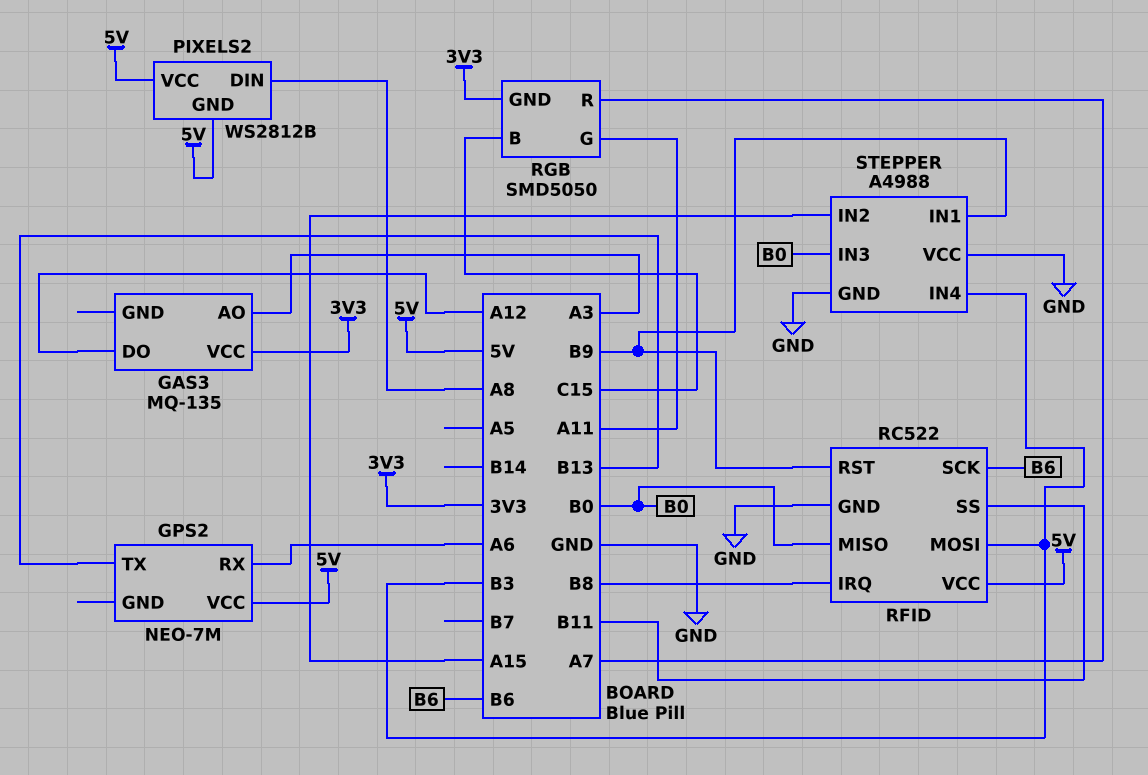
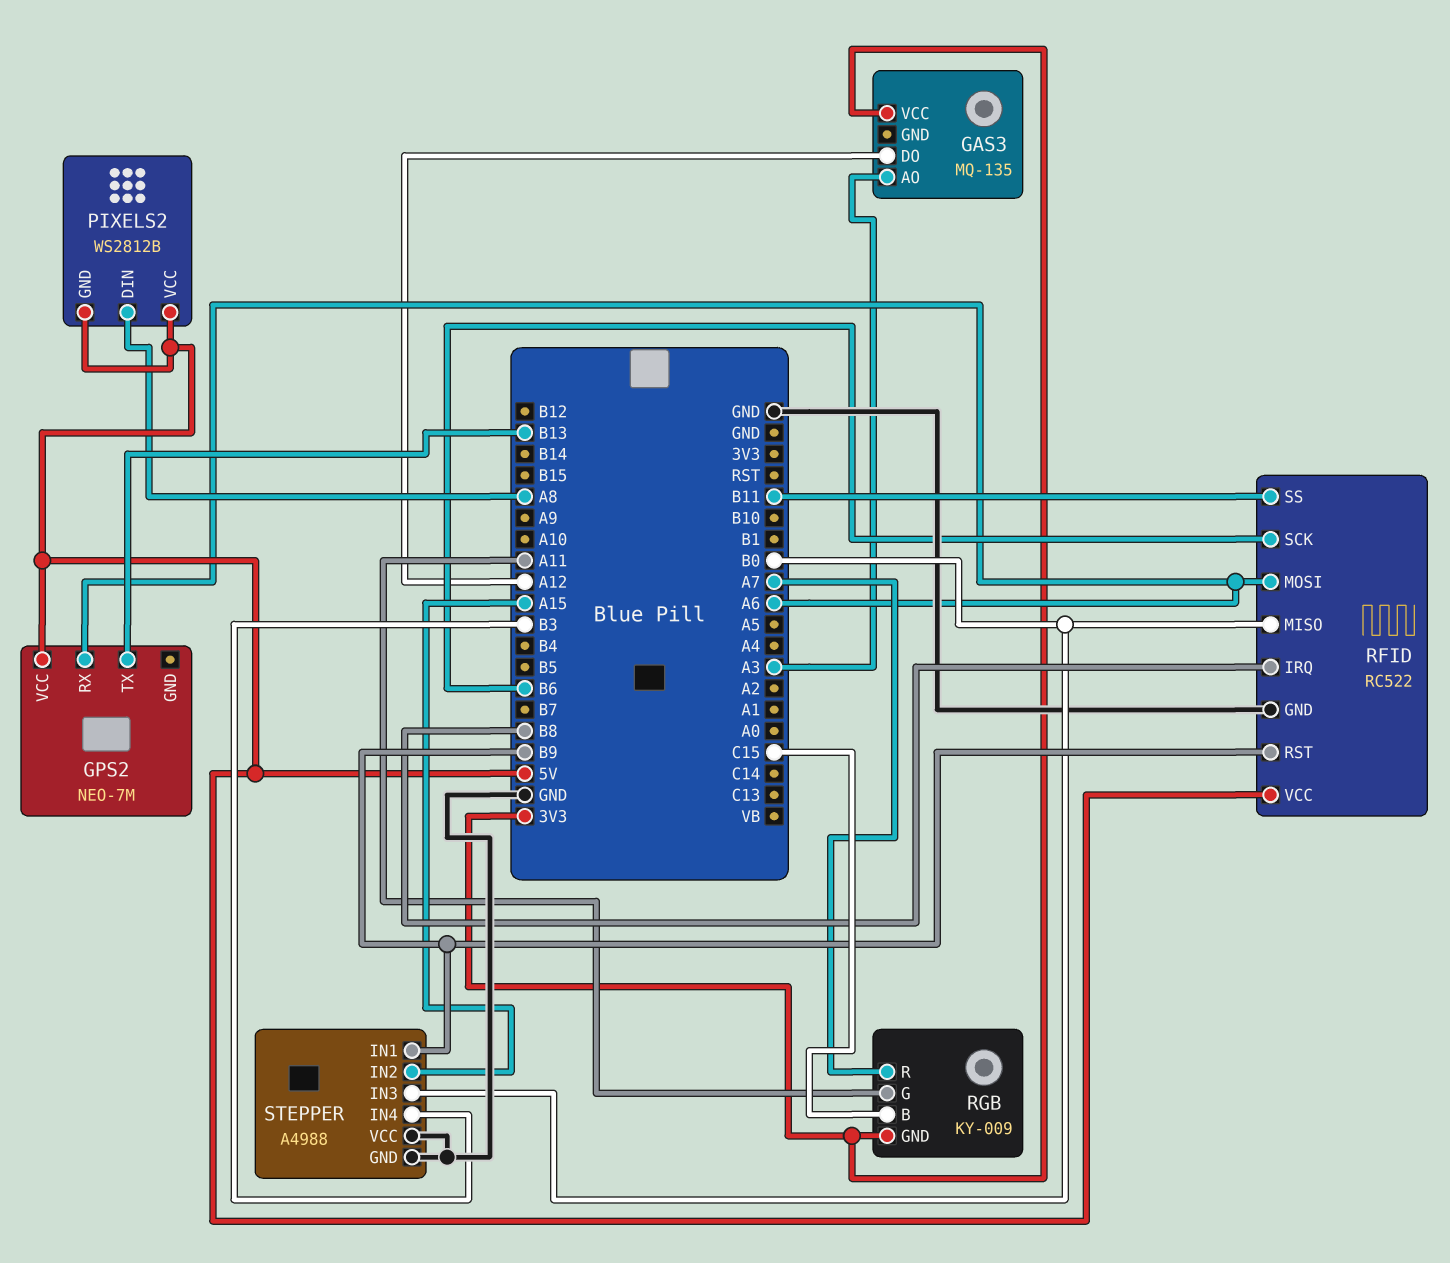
RFID pin MOSI: B3 -> A6
RGB: SMD5050 -> KY-009

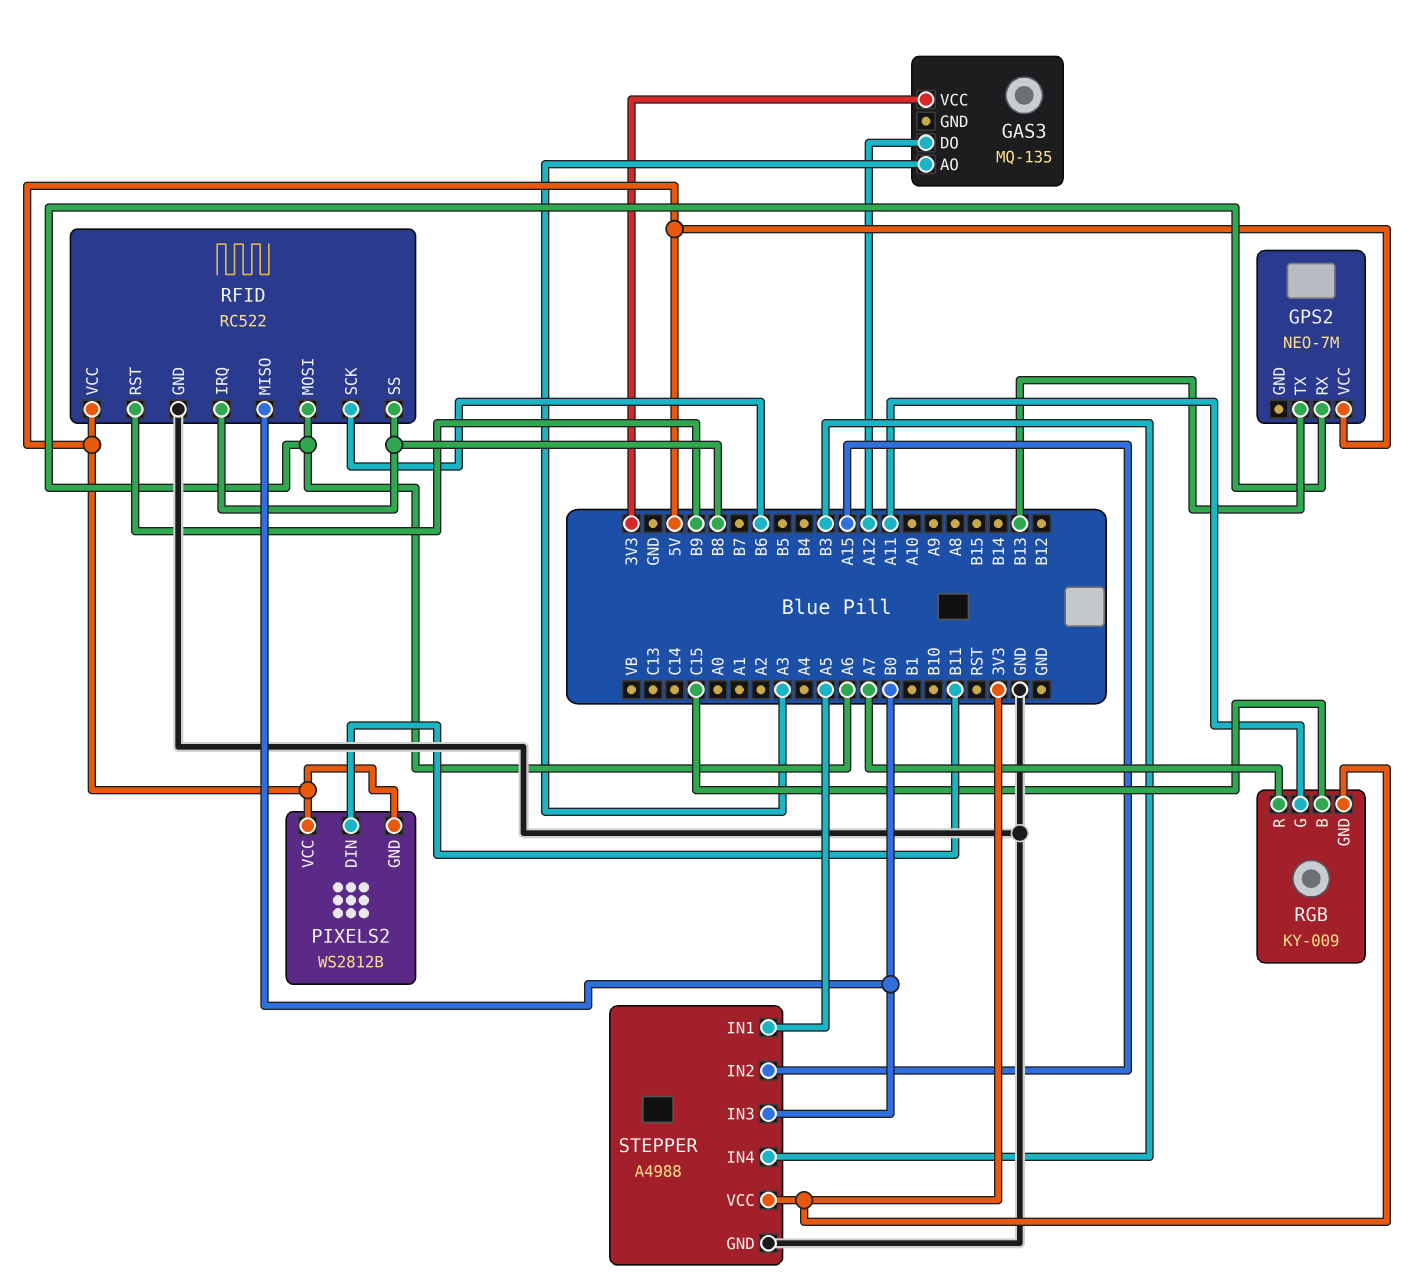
PIXELS2 pin DIN: A8 -> B11
RFID pin SS: B11 -> B8
STEPPER pin IN1: B9 -> A5
STEPPER pin VCC: GND -> 3V3

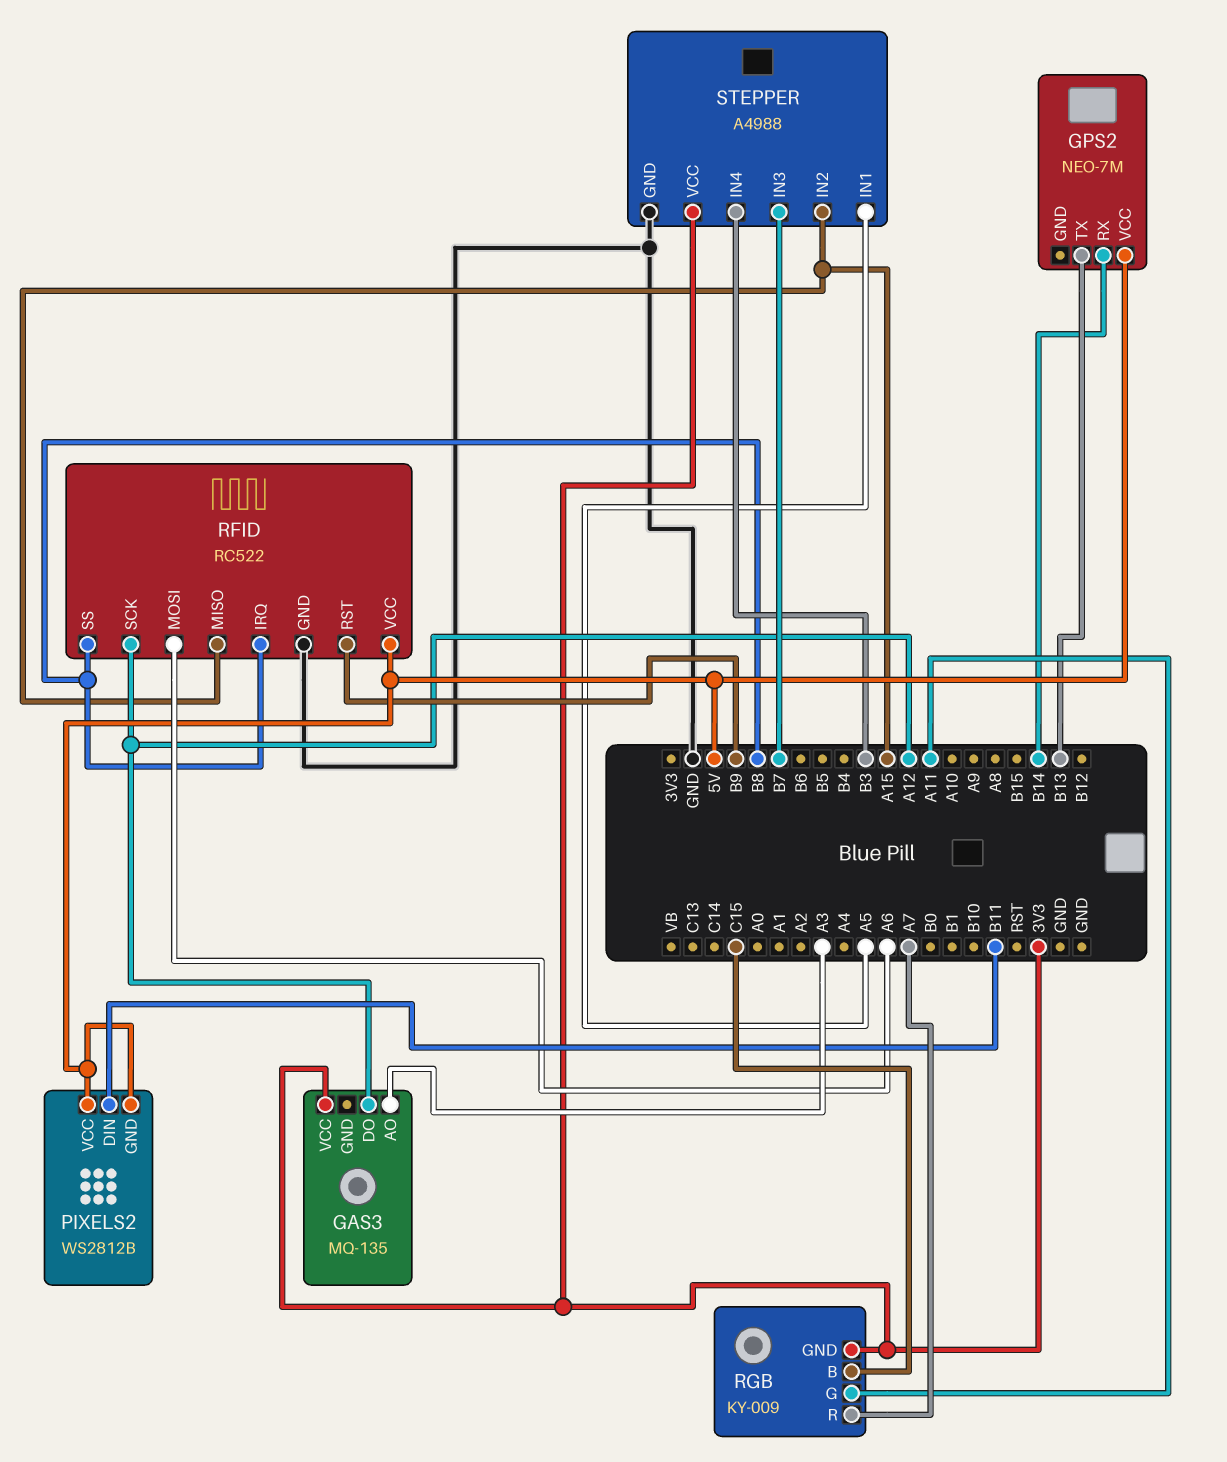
GPS2 pin RX: A6 -> B14
RFID pin MISO: B0 -> A15
RFID pin SCK: B6 -> A12
STEPPER pin IN3: B0 -> B7

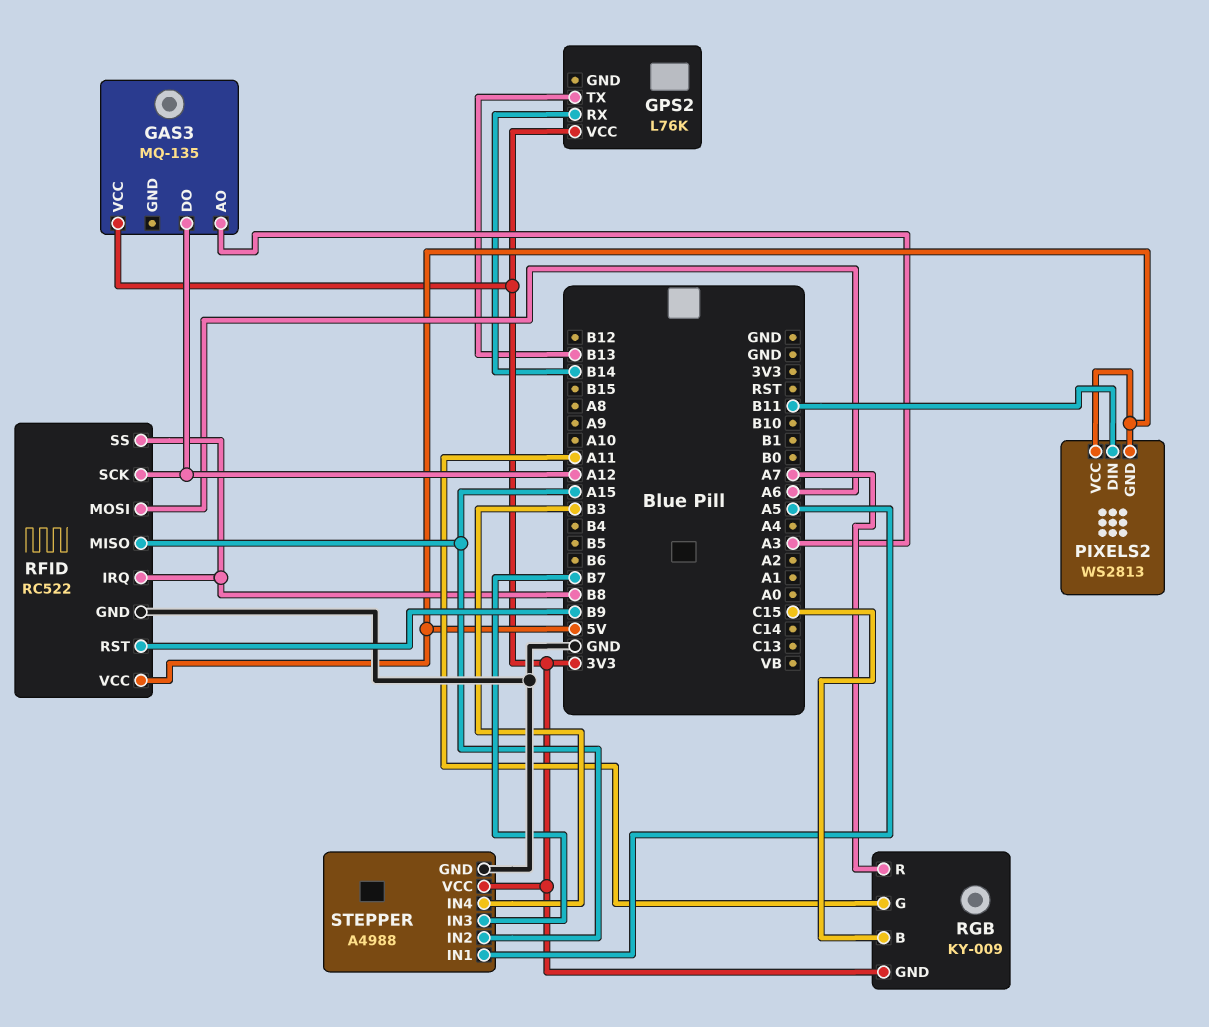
GPS2: NEO-7M -> L76K
GPS2 pin VCC: 5V -> 3V3
PIXELS2: WS2812B -> WS2813

